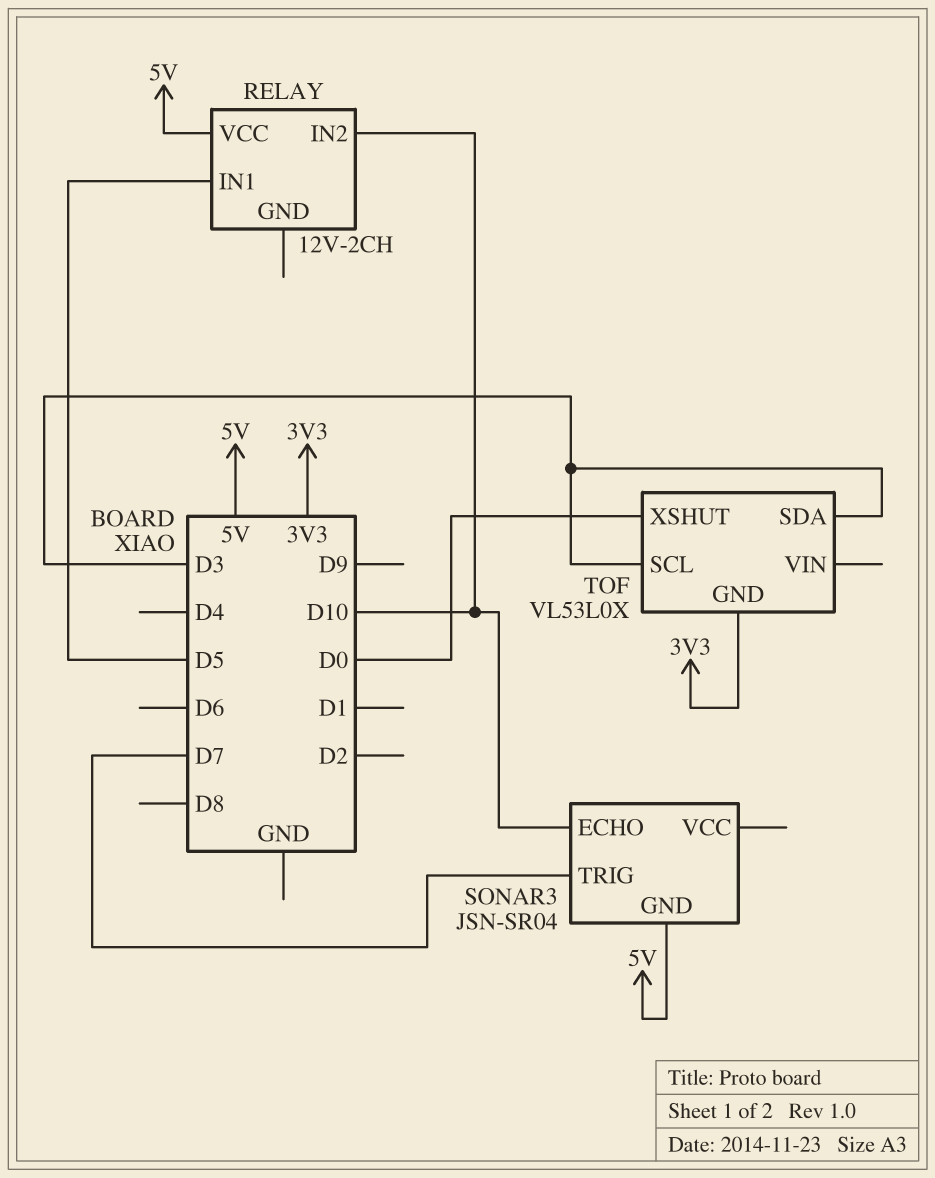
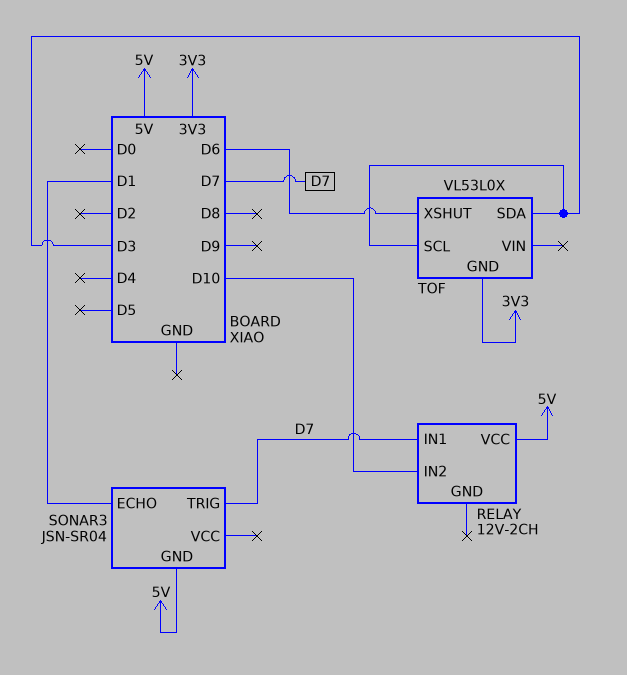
RELAY pin IN1: D5 -> D7
SONAR3 pin ECHO: D10 -> D1
TOF pin XSHUT: D0 -> D6

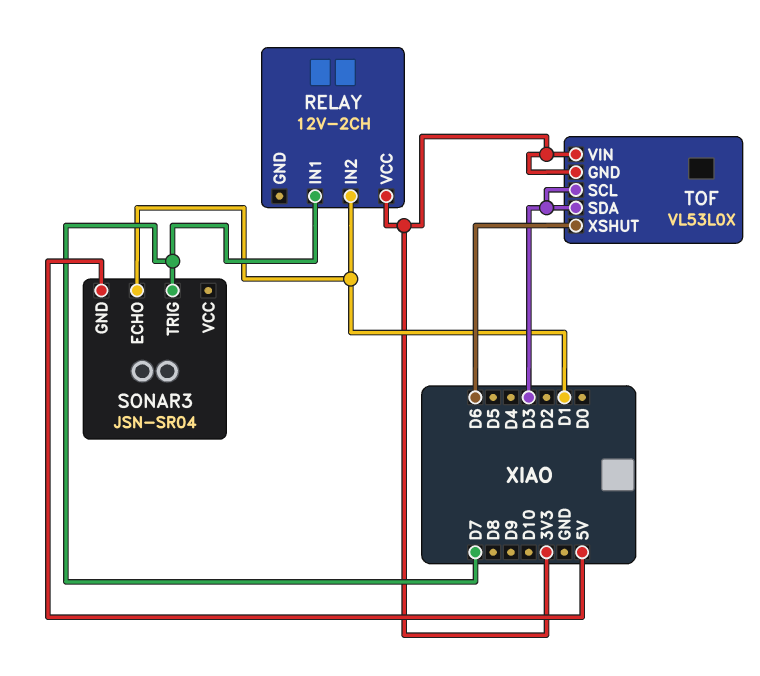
RELAY pin IN2: D10 -> D1
RELAY pin VCC: 5V -> 3V3
TOF pin VIN: none -> 3V3

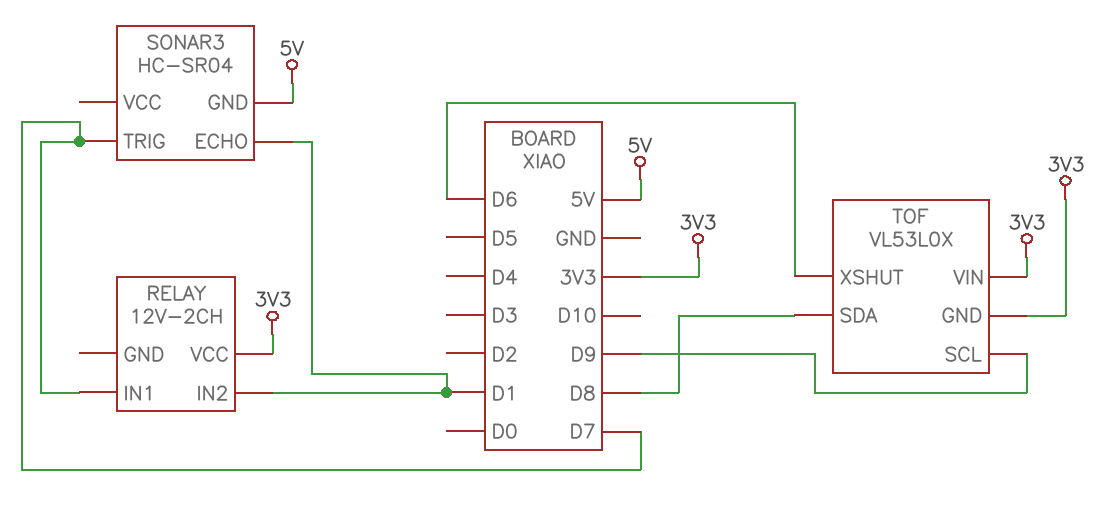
SONAR3: JSN-SR04 -> HC-SR04
TOF pin SCL: D3 -> D9
TOF pin SDA: D3 -> D8

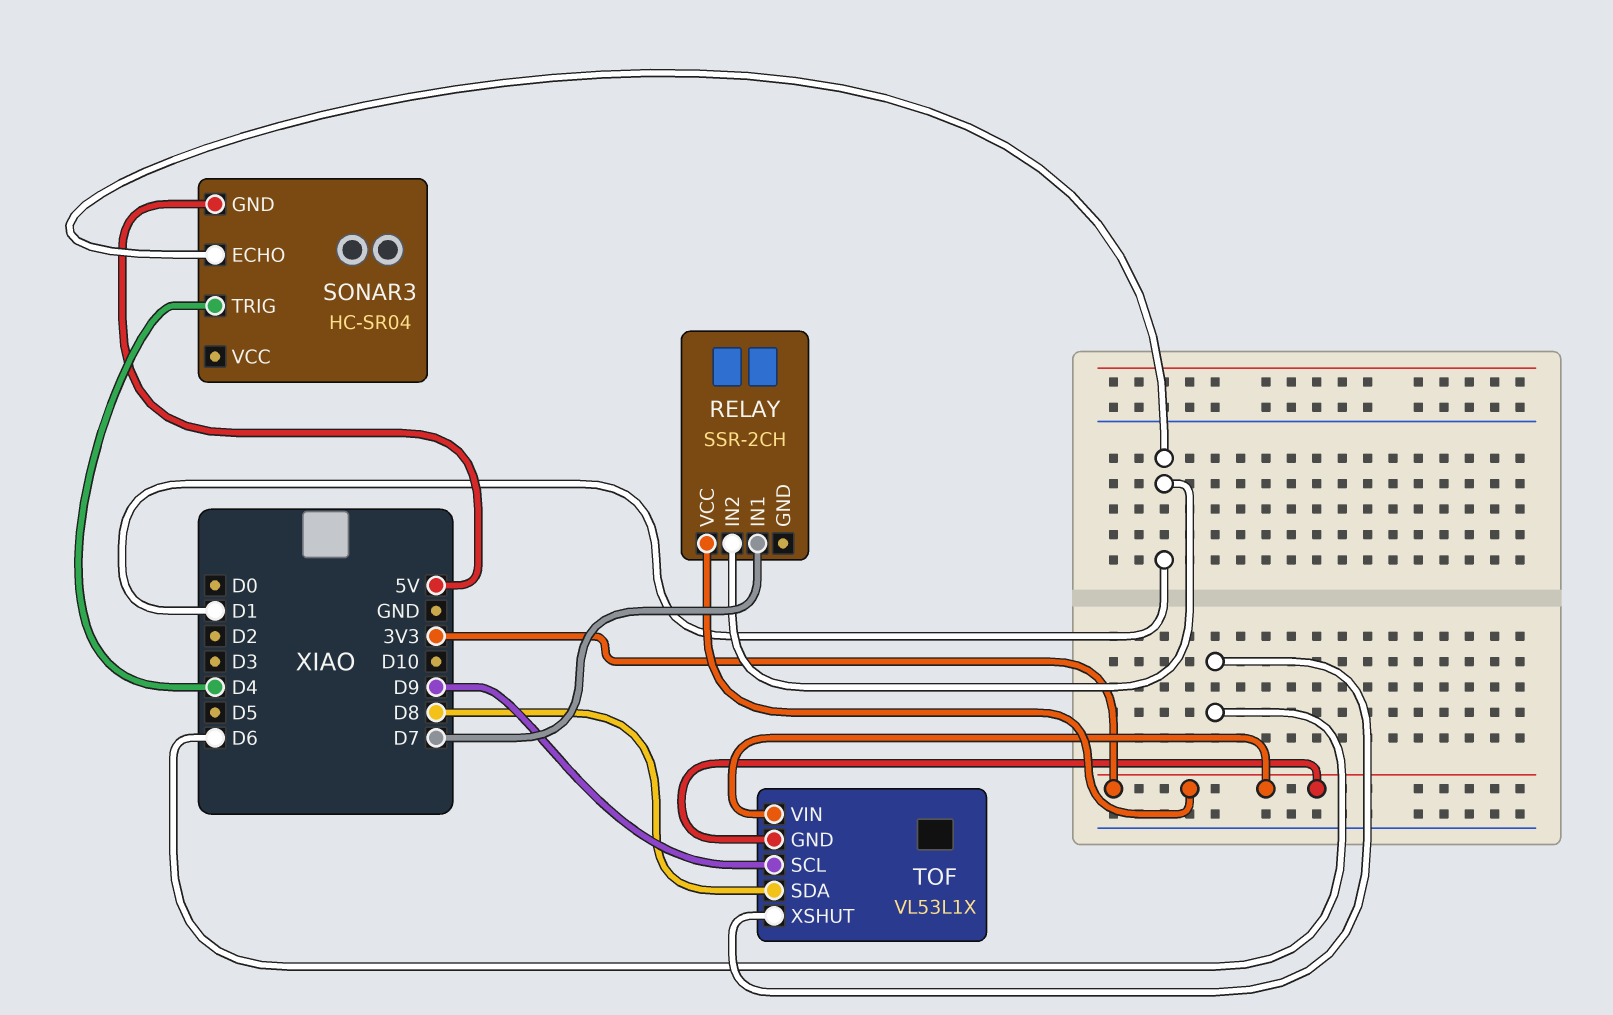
RELAY: 12V-2CH -> SSR-2CH
SONAR3 pin TRIG: D7 -> D4
TOF: VL53L0X -> VL53L1X

